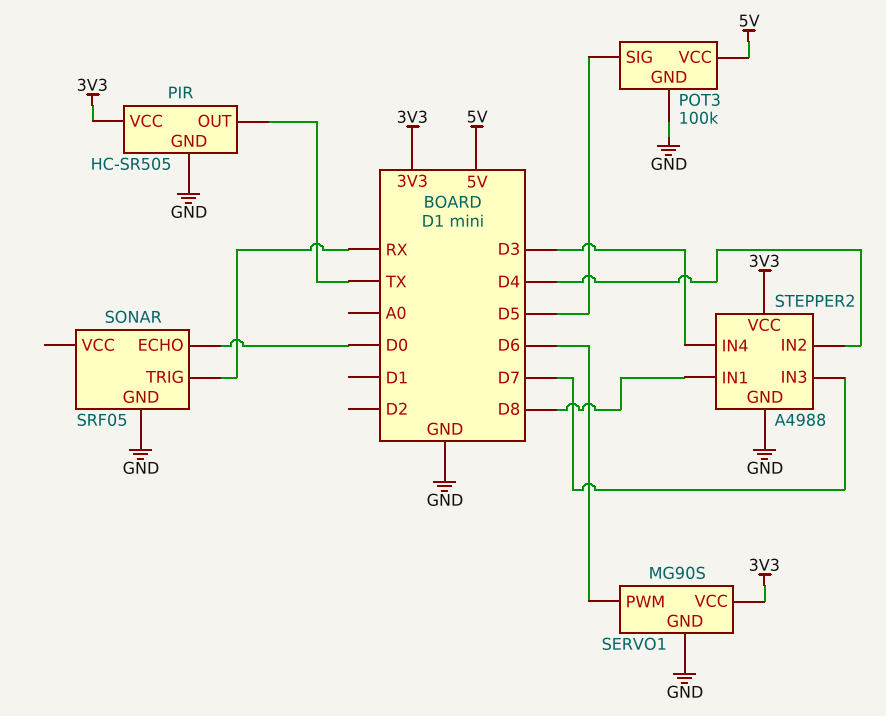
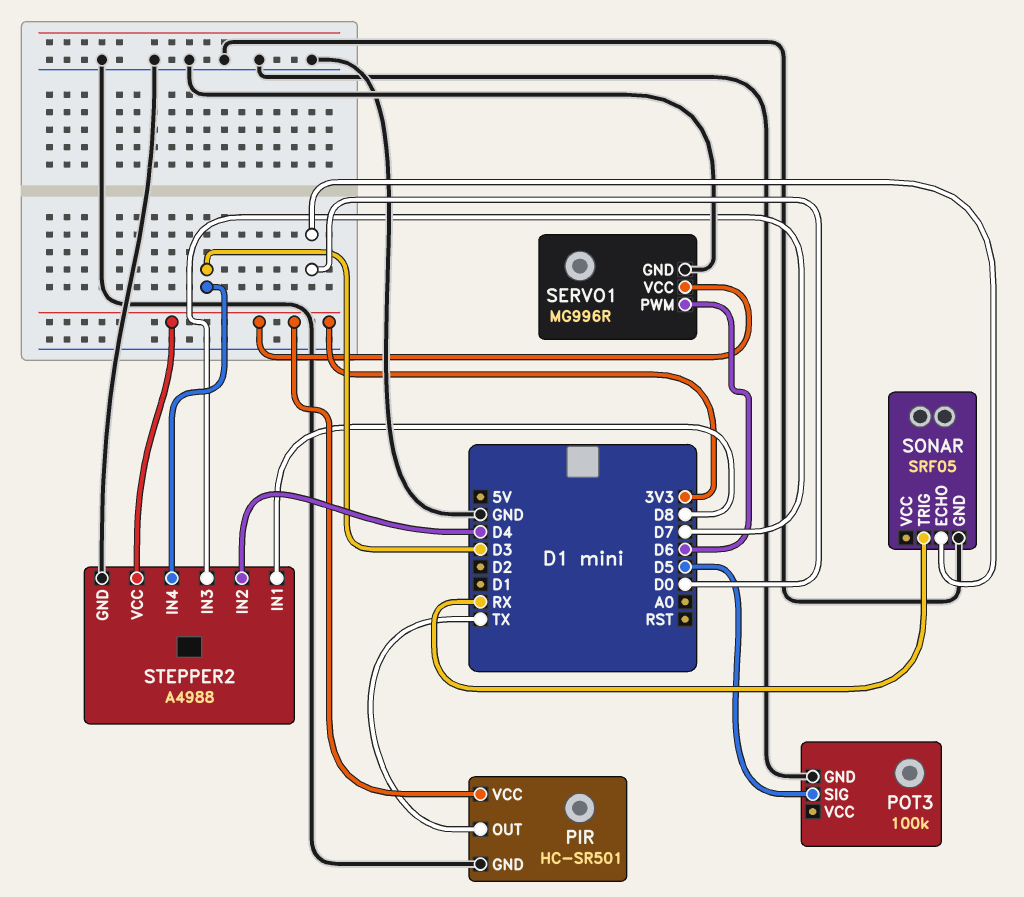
PIR: HC-SR505 -> HC-SR501
POT3 pin VCC: 5V -> none
SERVO1: MG90S -> MG996R

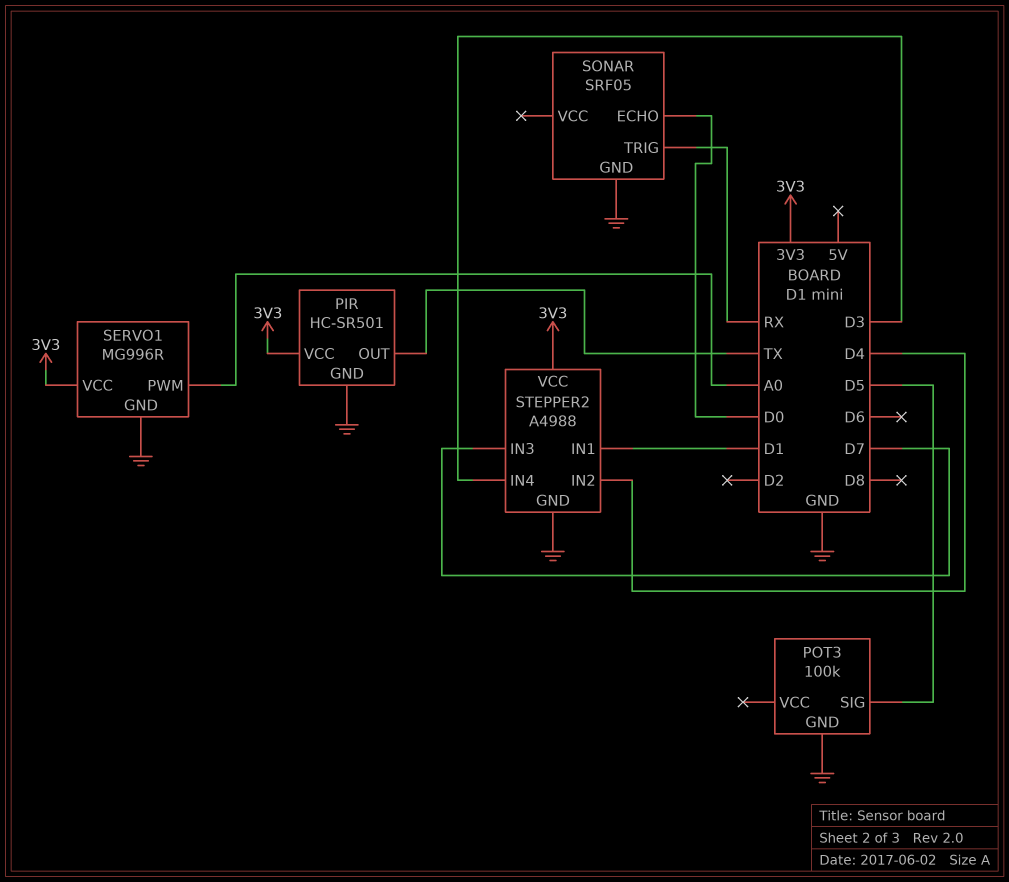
SERVO1 pin PWM: D6 -> A0
STEPPER2 pin IN1: D8 -> D1

